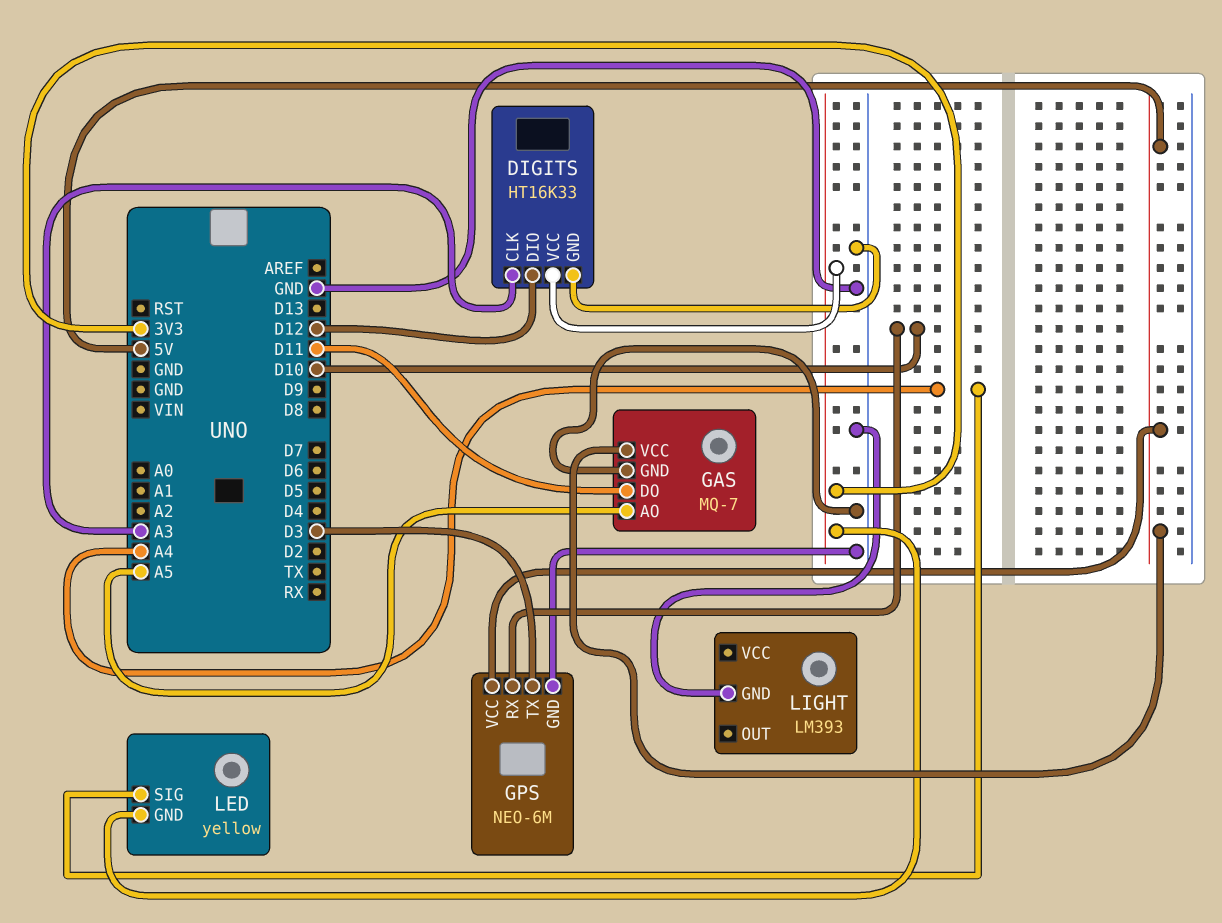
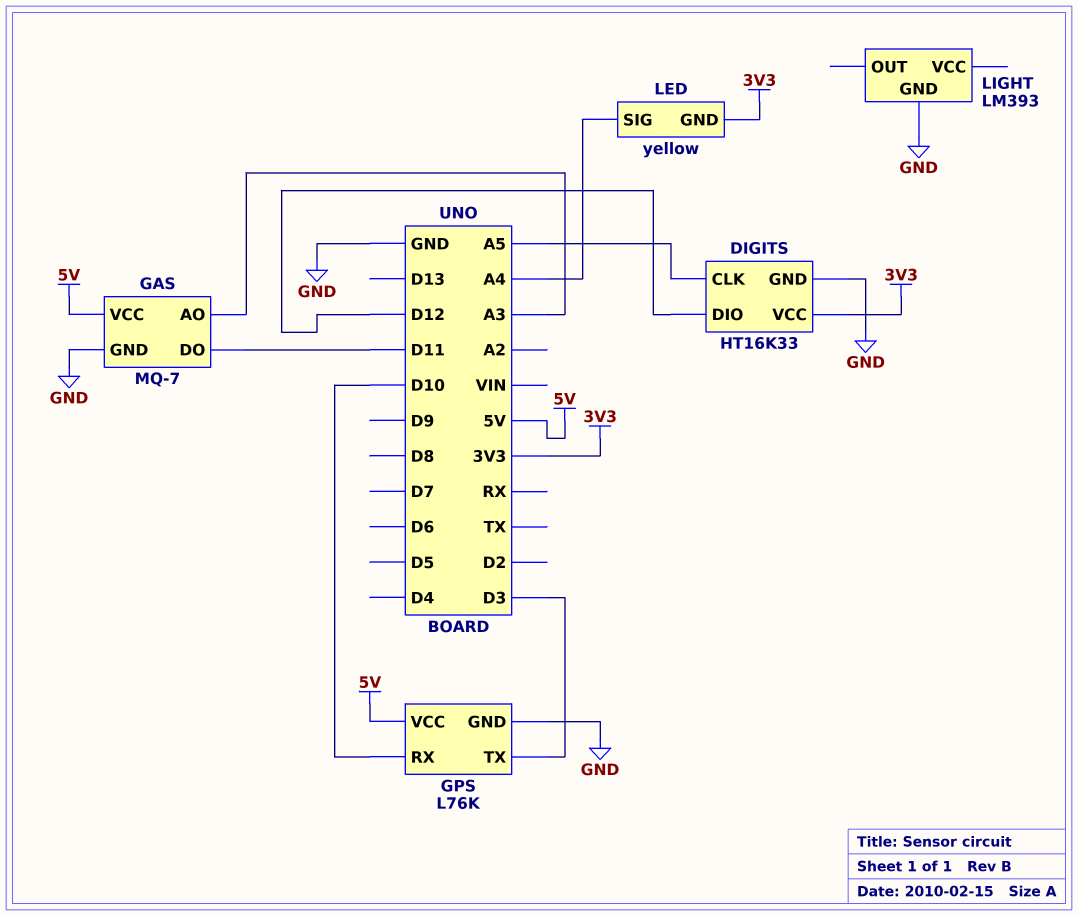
DIGITS pin CLK: A3 -> A5
GAS pin AO: A5 -> A3
GPS: NEO-6M -> L76K

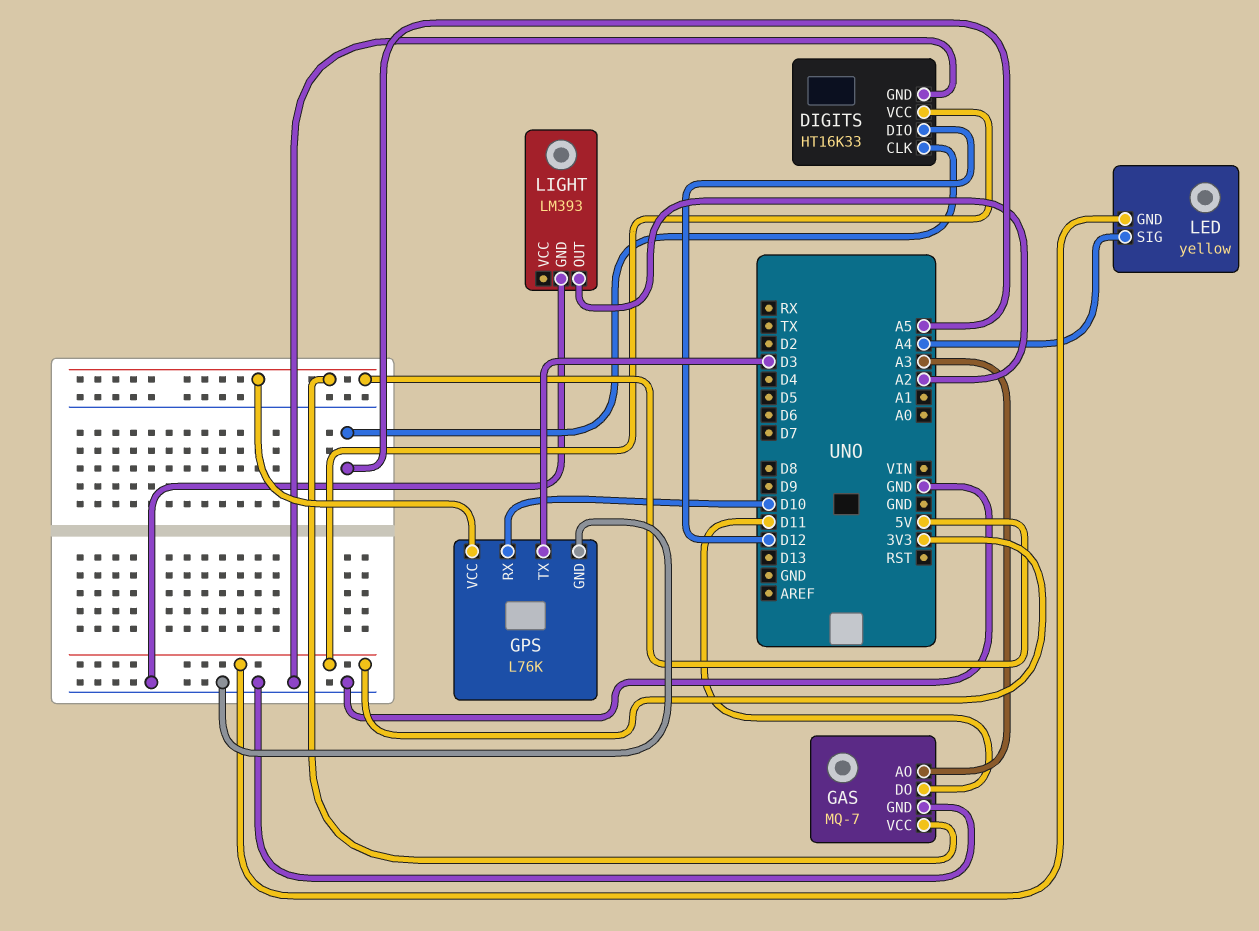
LIGHT pin OUT: none -> A2

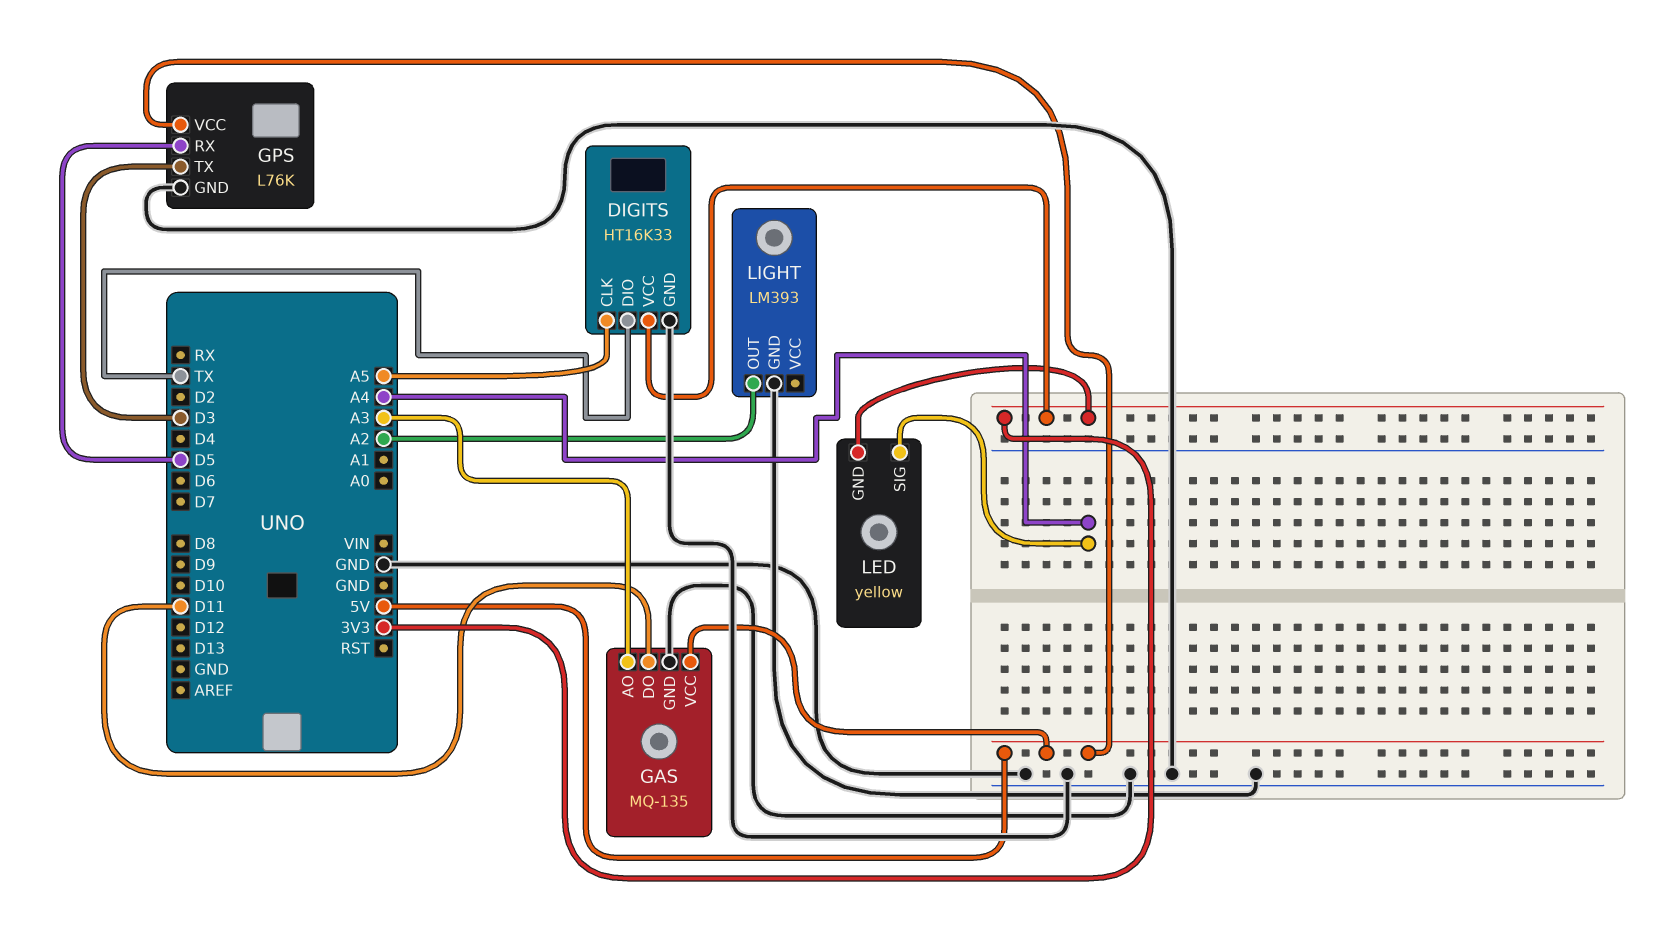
DIGITS pin DIO: D12 -> TX
GAS: MQ-7 -> MQ-135
GPS pin RX: D10 -> D5

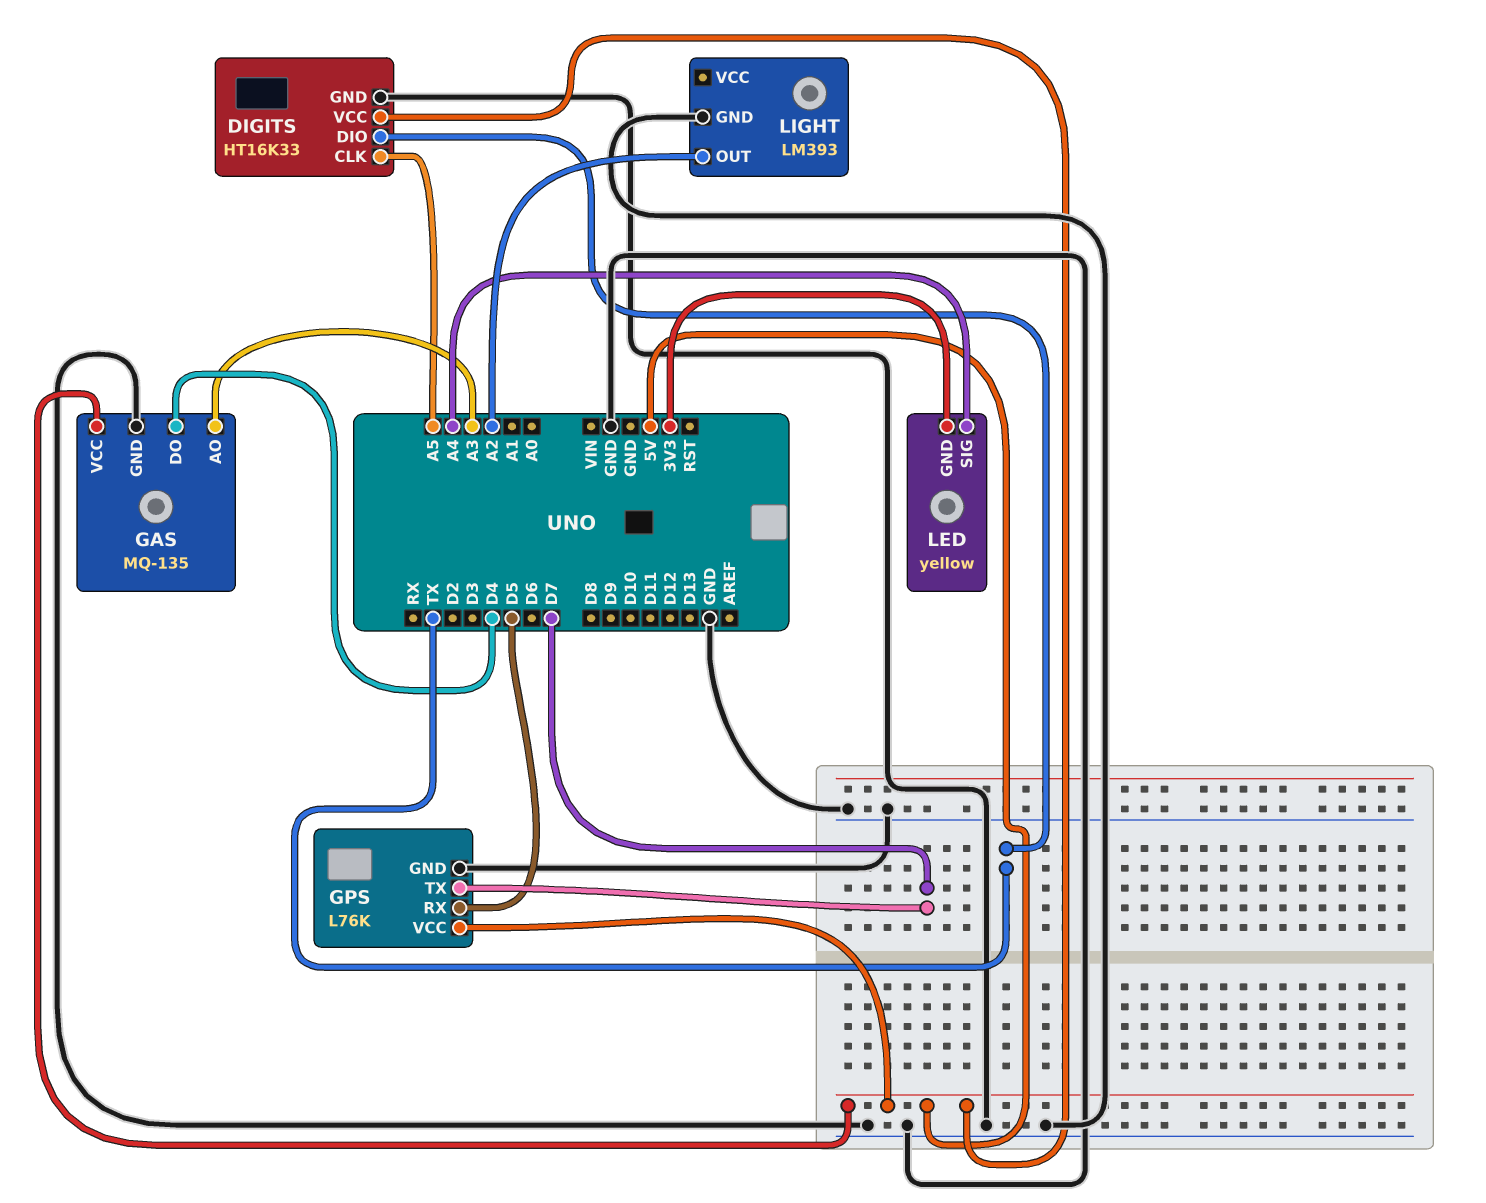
DIGITS pin VCC: 3V3 -> 5V
GAS pin DO: D11 -> D4
GPS pin TX: D3 -> D7

